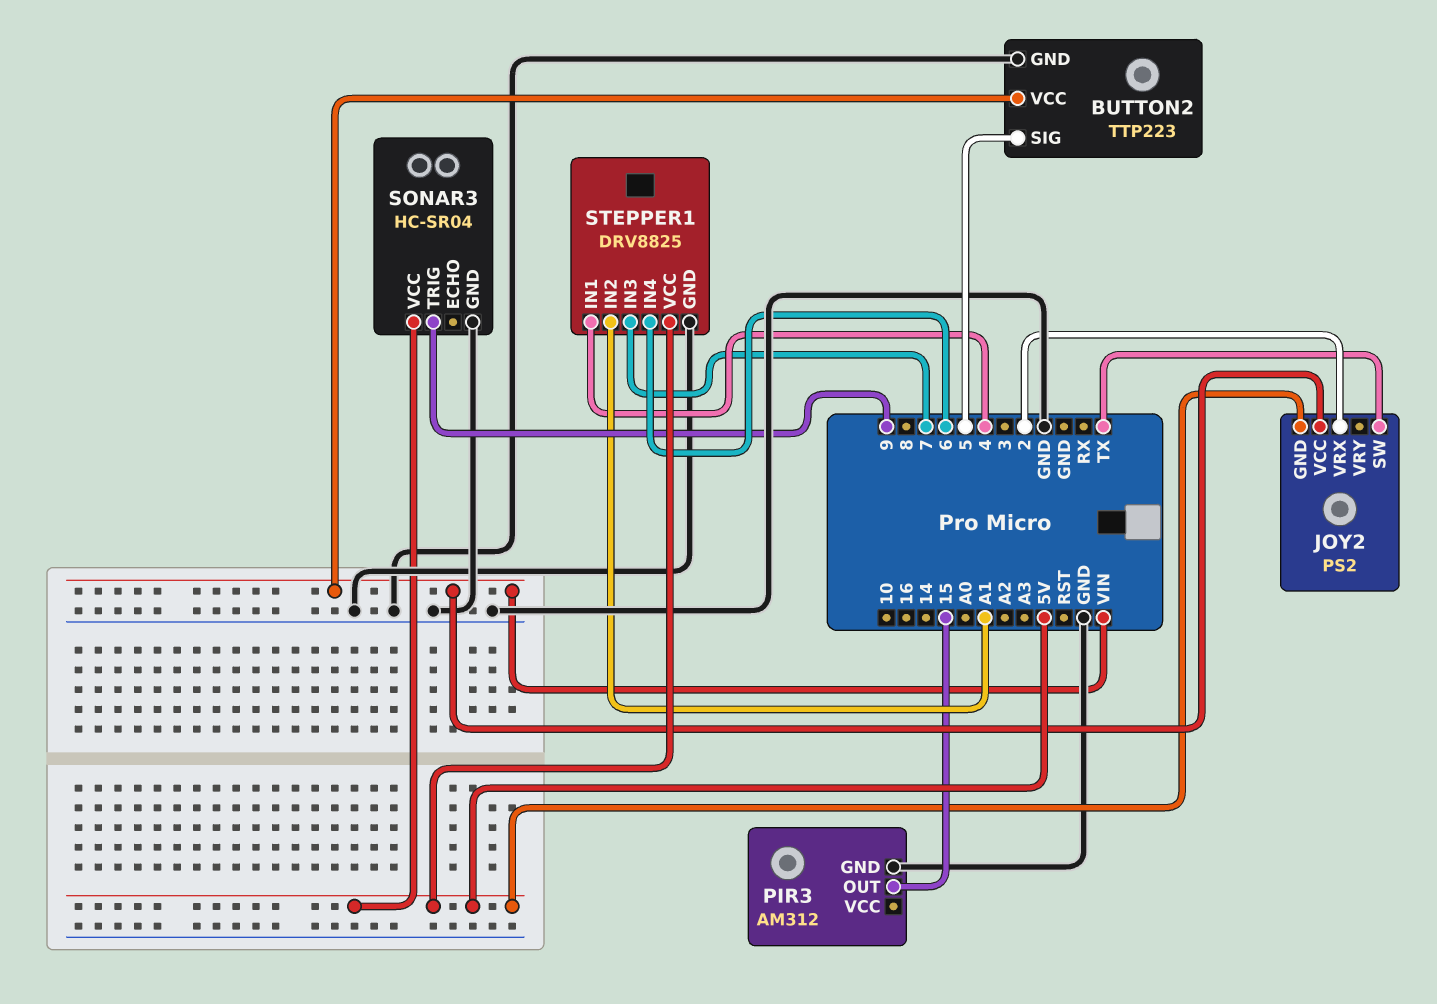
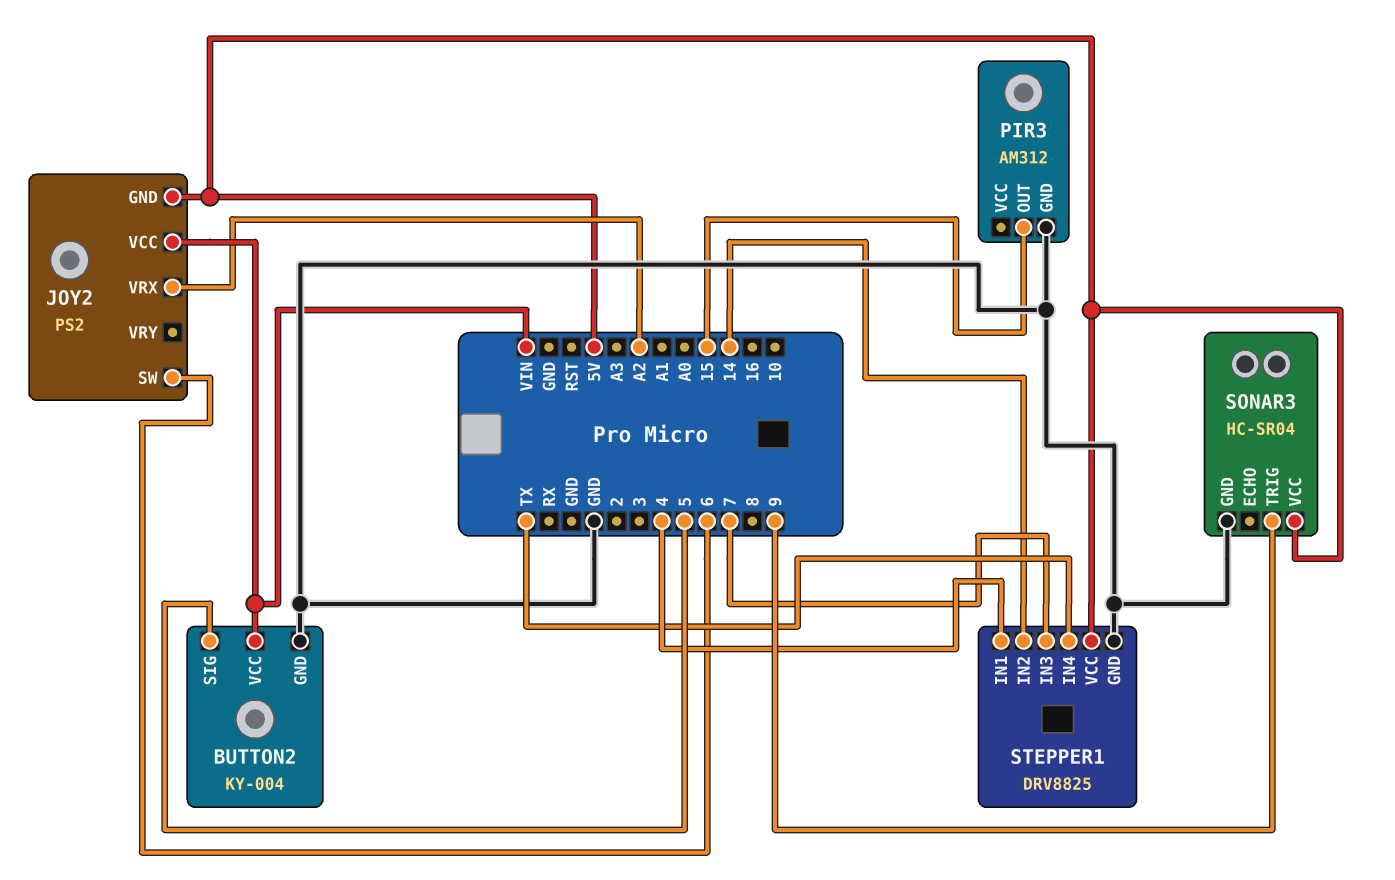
BUTTON2: TTP223 -> KY-004
JOY2 pin SW: TX -> 6
JOY2 pin VRX: 2 -> A2
STEPPER1 pin IN2: A1 -> 14
STEPPER1 pin IN4: 6 -> TX

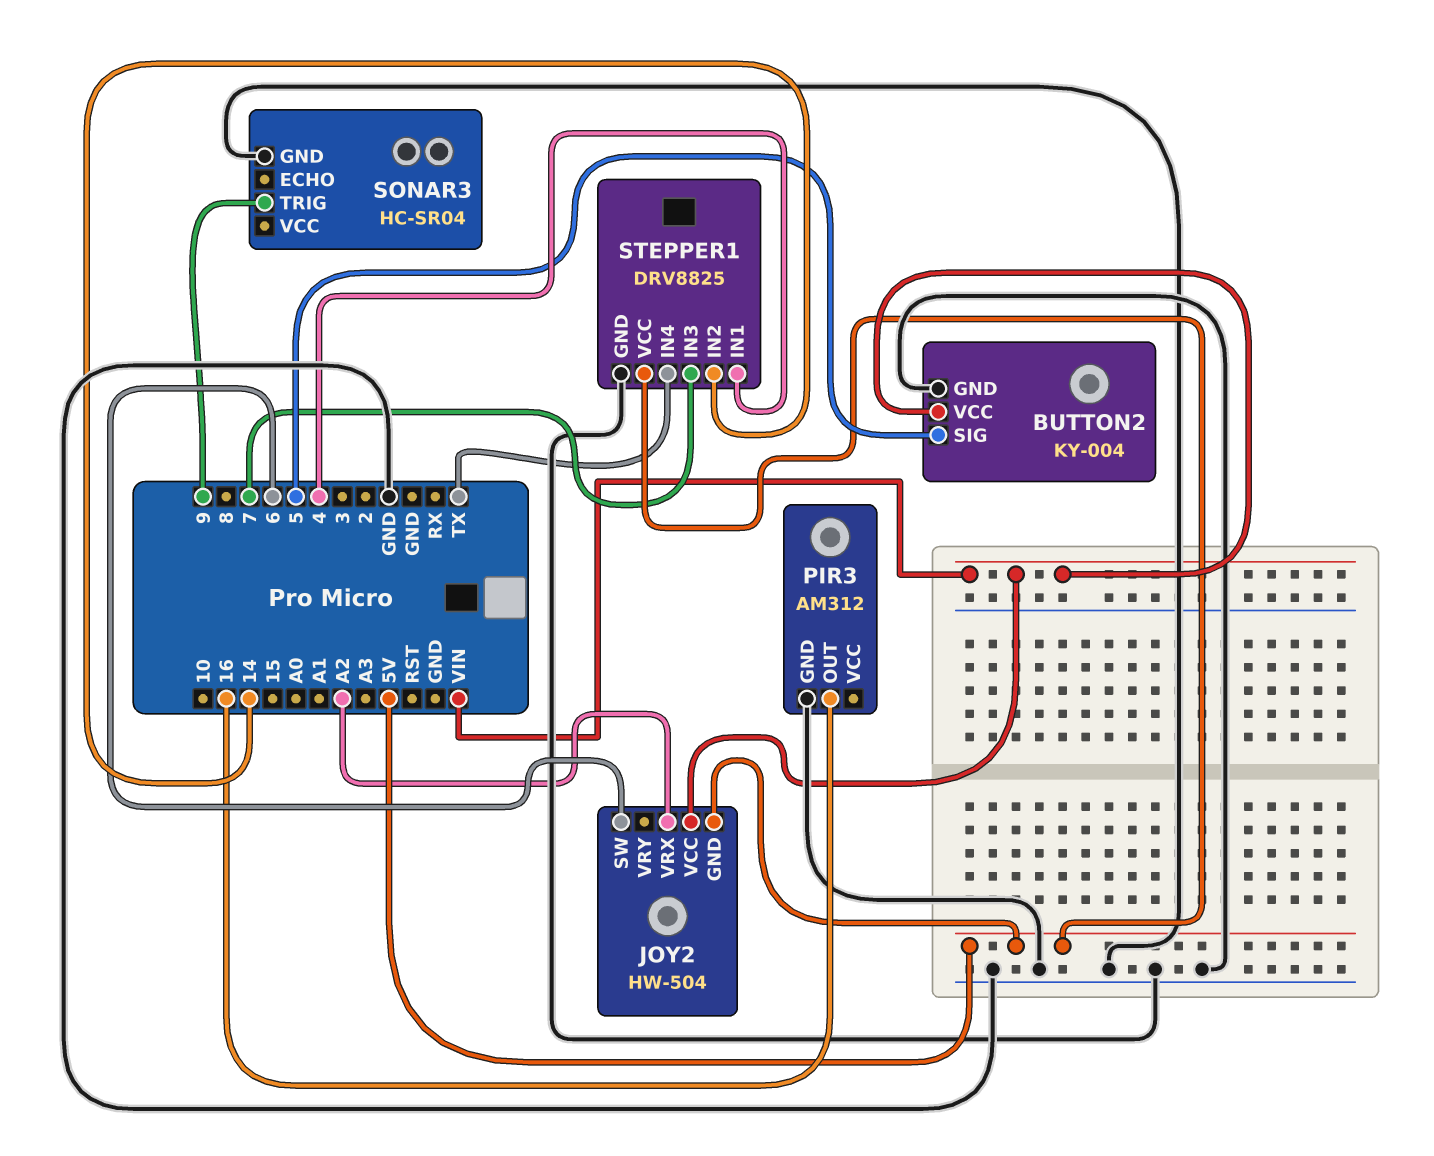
JOY2: PS2 -> HW-504
PIR3 pin OUT: 15 -> 16
SONAR3 pin VCC: 5V -> none

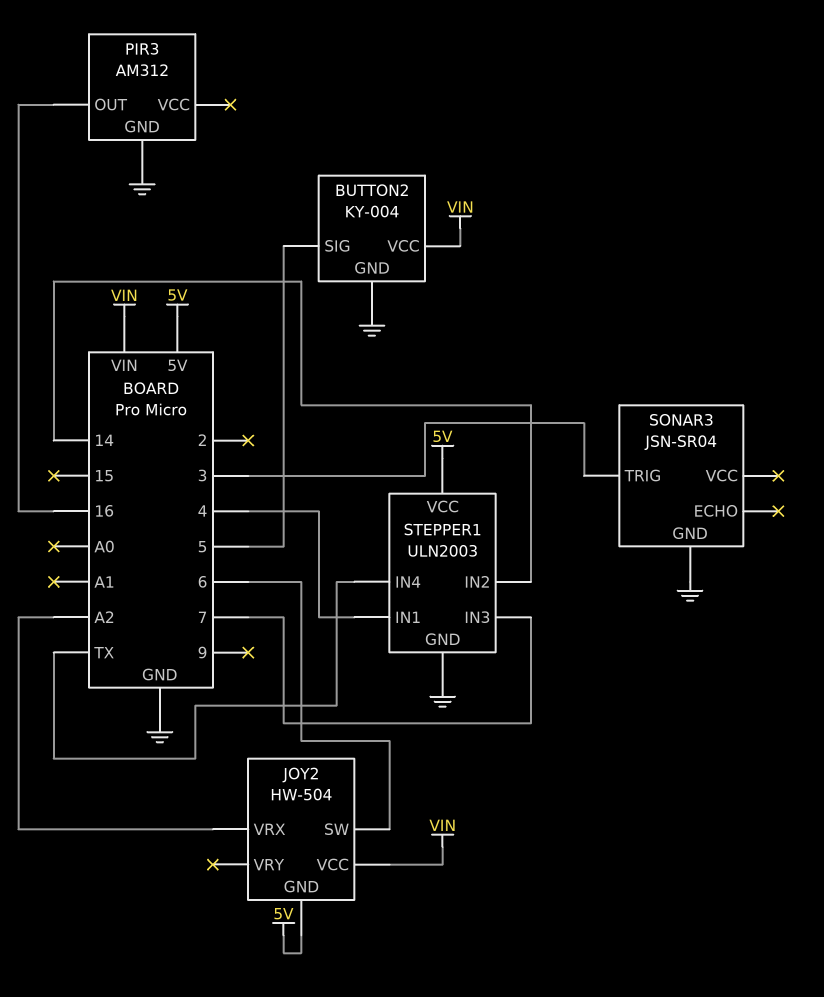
SONAR3: HC-SR04 -> JSN-SR04
SONAR3 pin TRIG: 9 -> 3
STEPPER1: DRV8825 -> ULN2003

